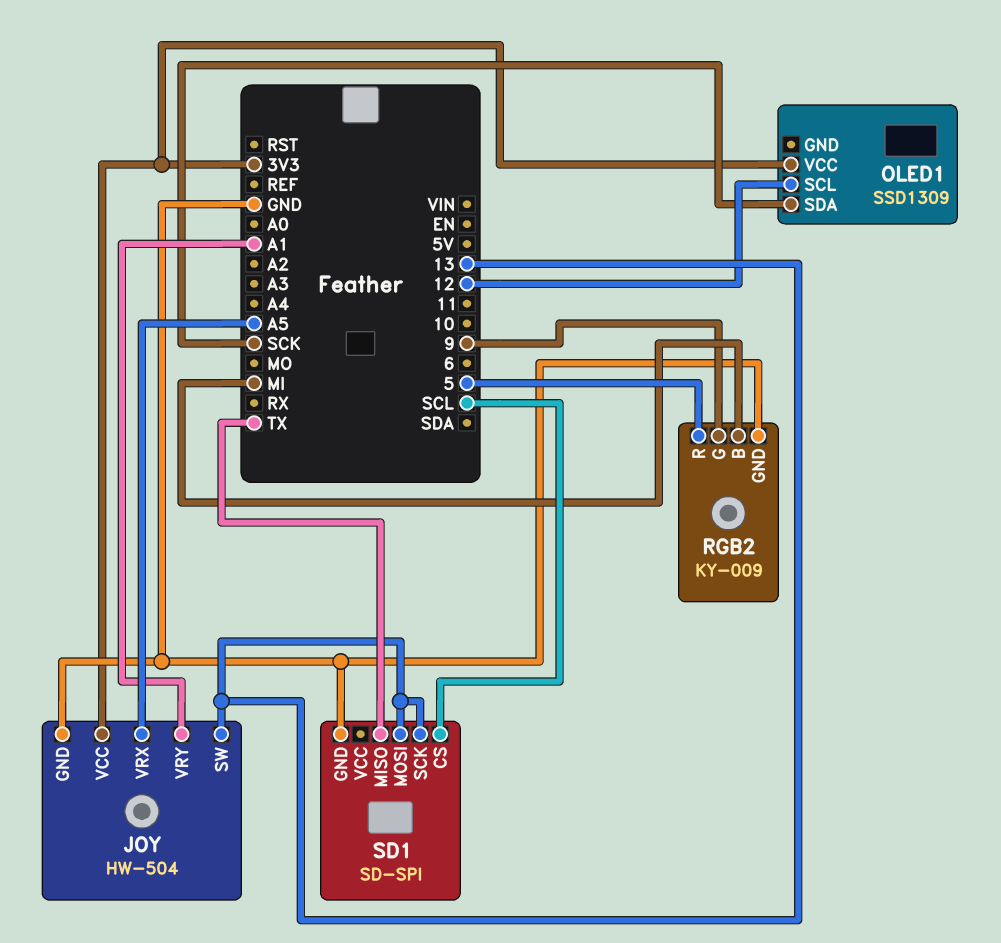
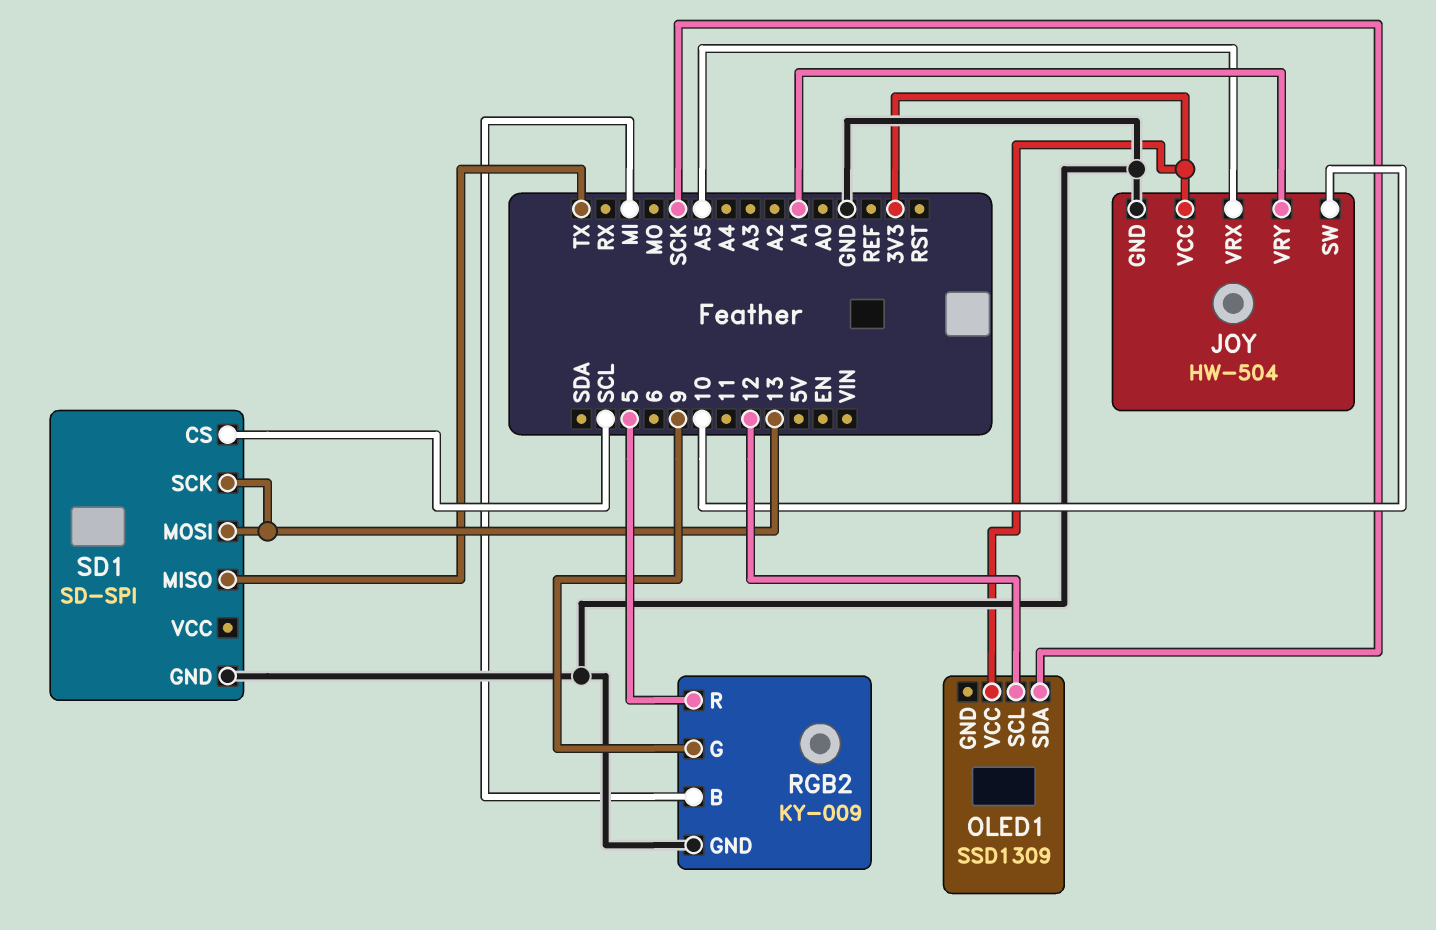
JOY pin SW: 13 -> 10

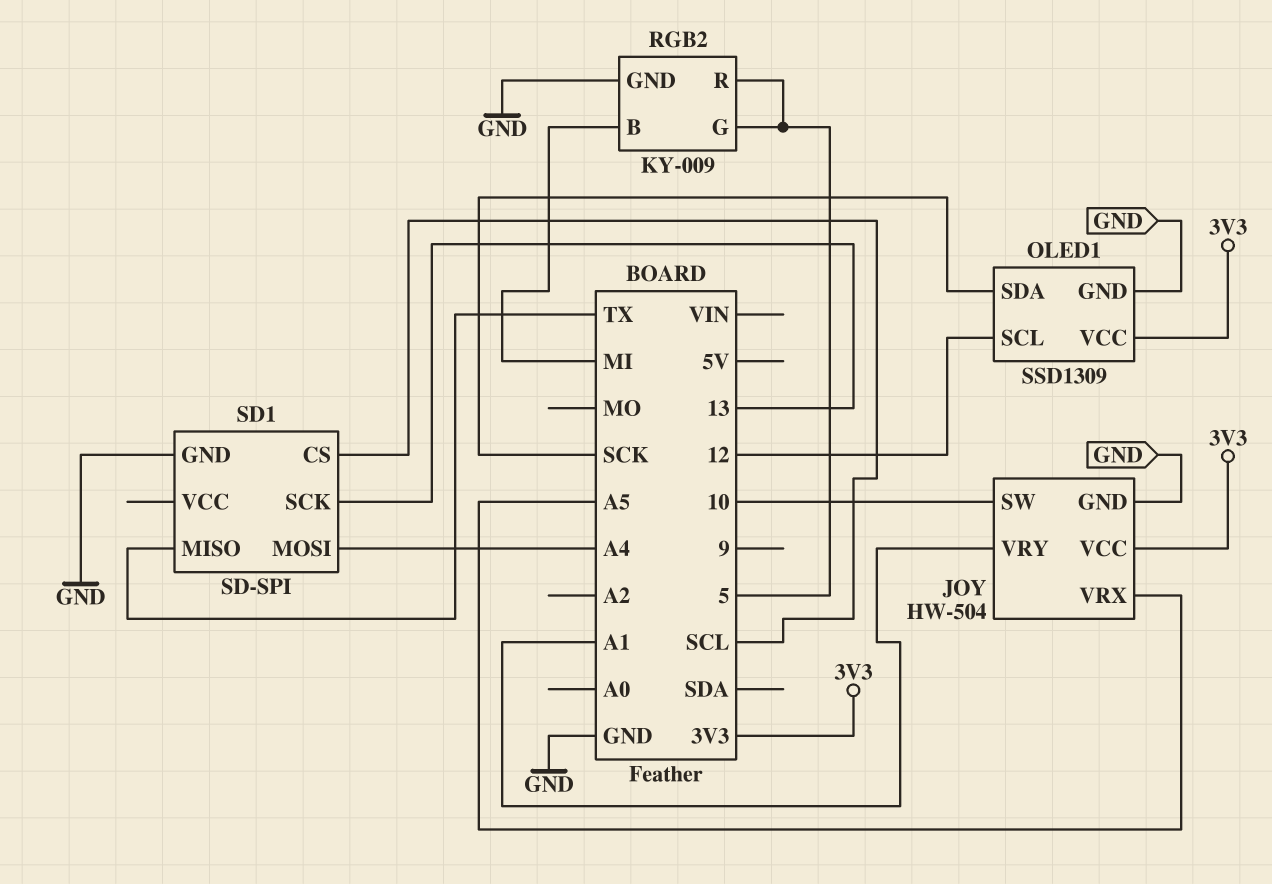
OLED1 pin GND: none -> GND
RGB2 pin G: 9 -> 5
SD1 pin MOSI: 13 -> A4

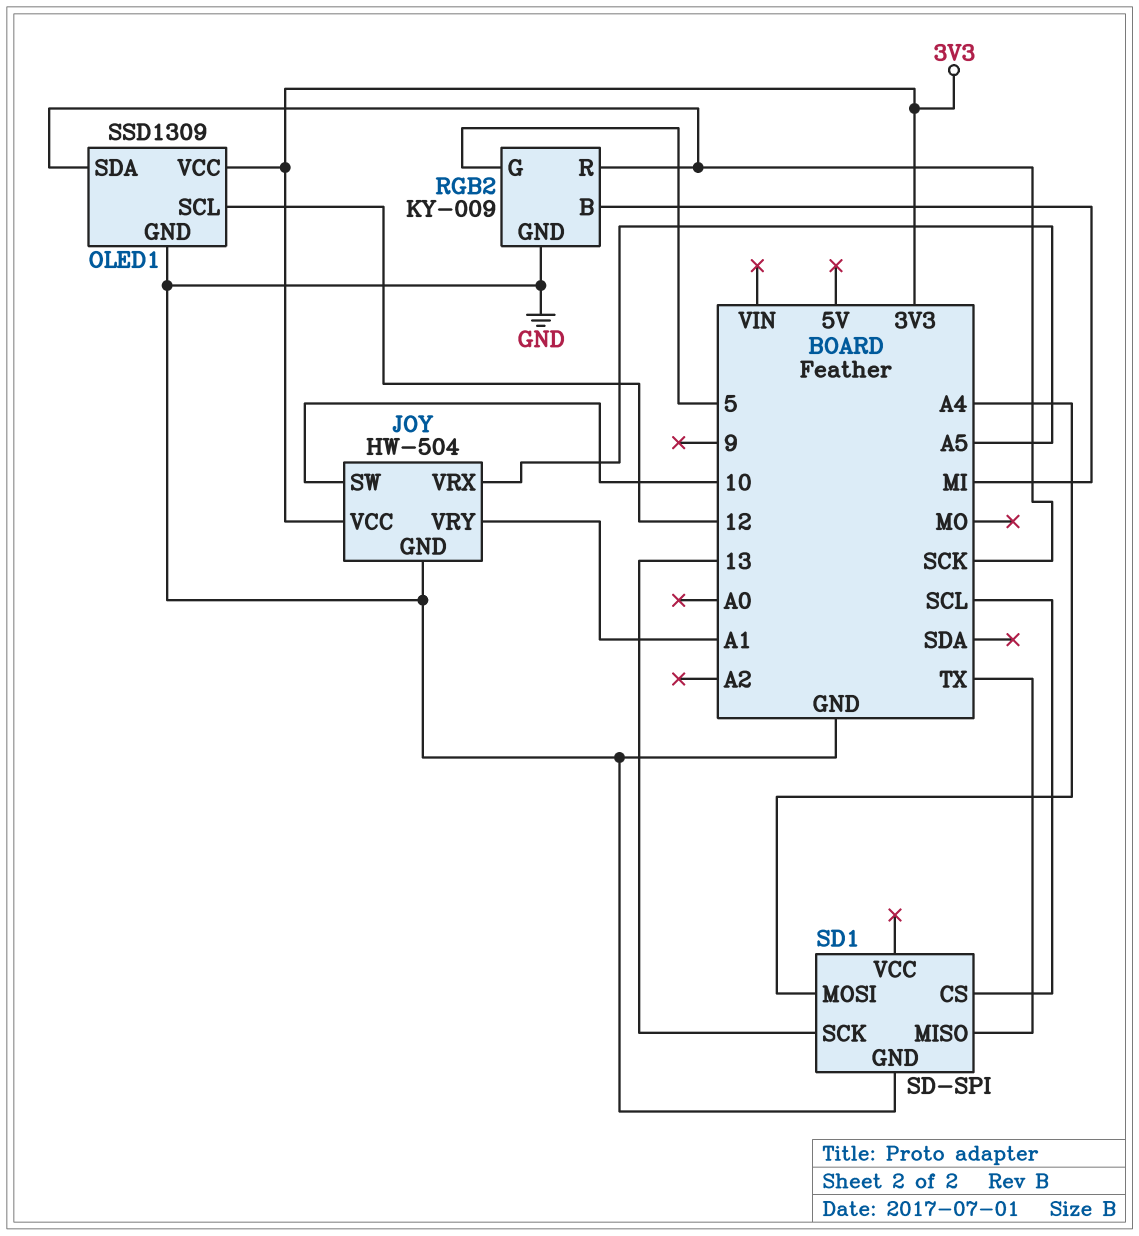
RGB2 pin R: 5 -> SCK

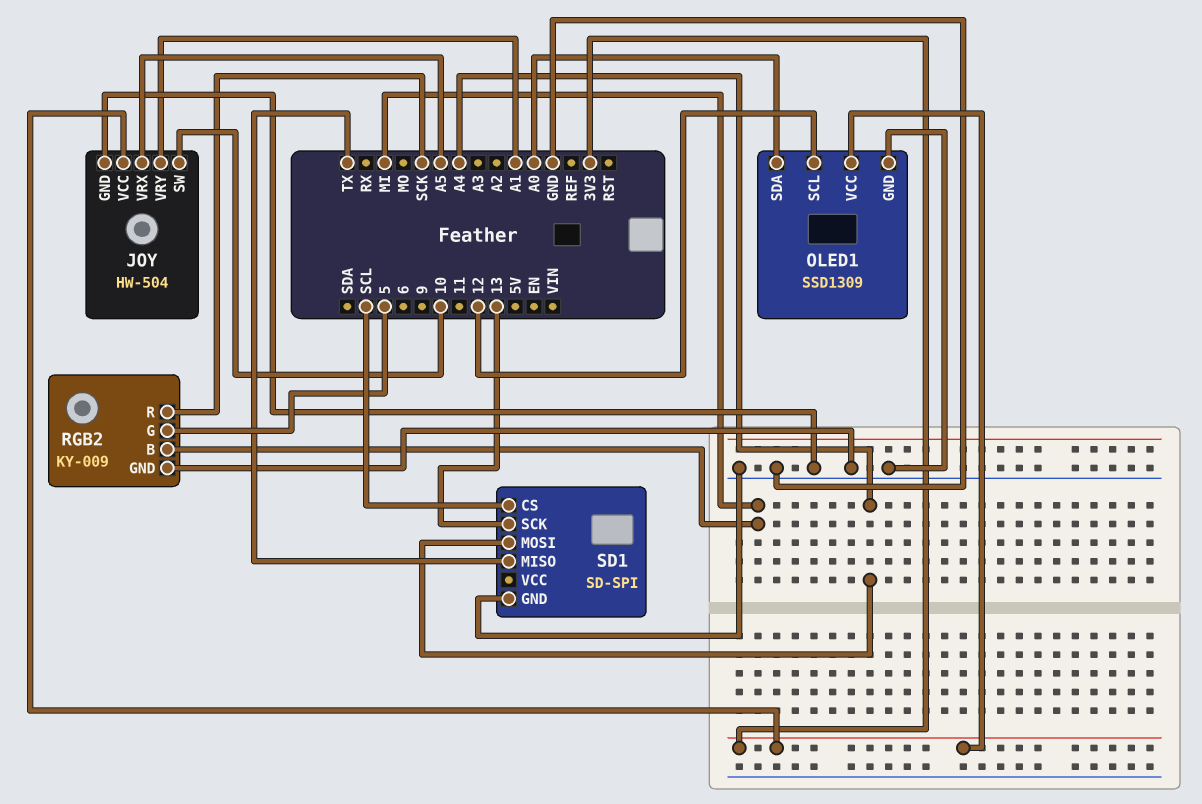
OLED1 pin SDA: SCK -> A0

